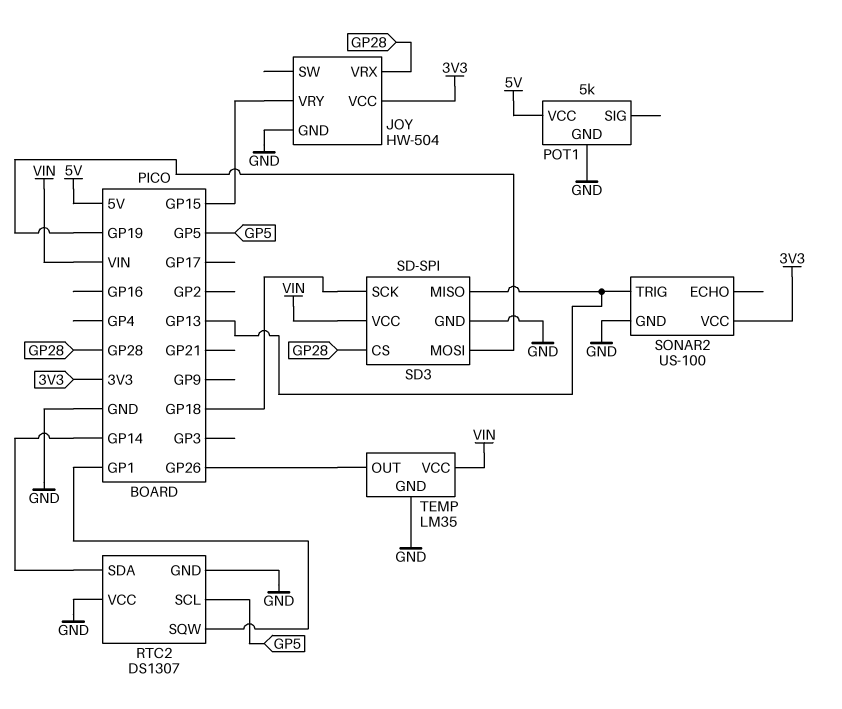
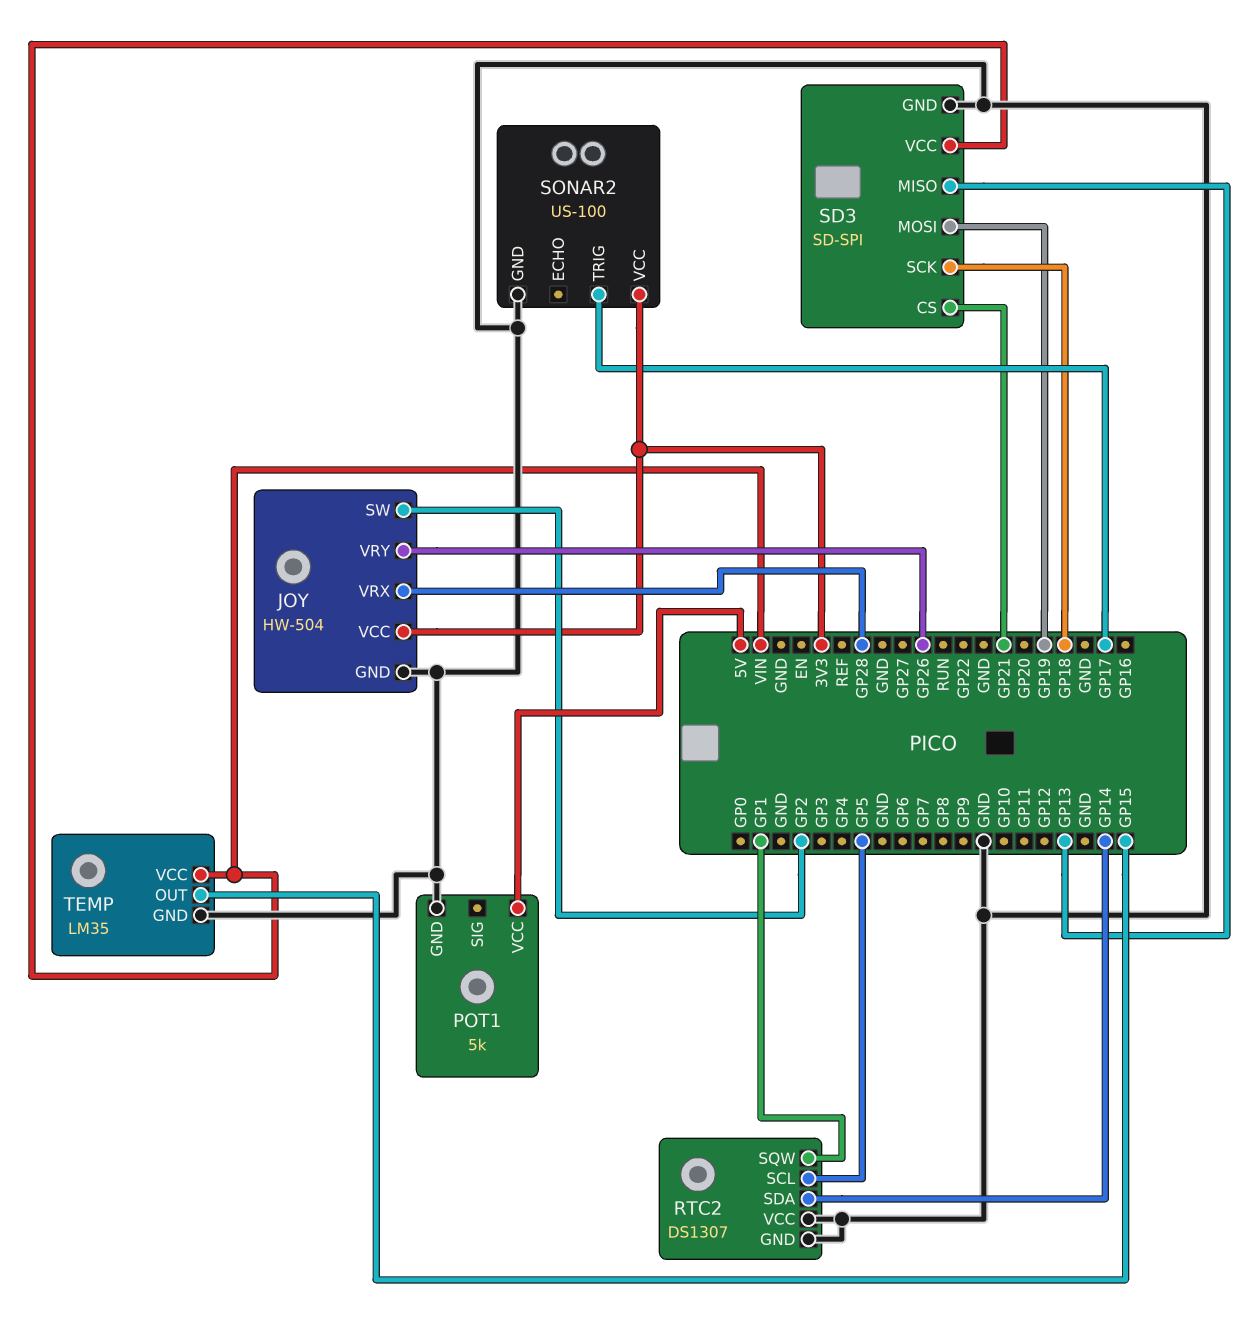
JOY pin SW: none -> GP2
JOY pin VRY: GP15 -> GP26
SD3 pin CS: GP28 -> GP21
SONAR2 pin TRIG: GP13 -> GP17
TEMP pin OUT: GP26 -> GP15

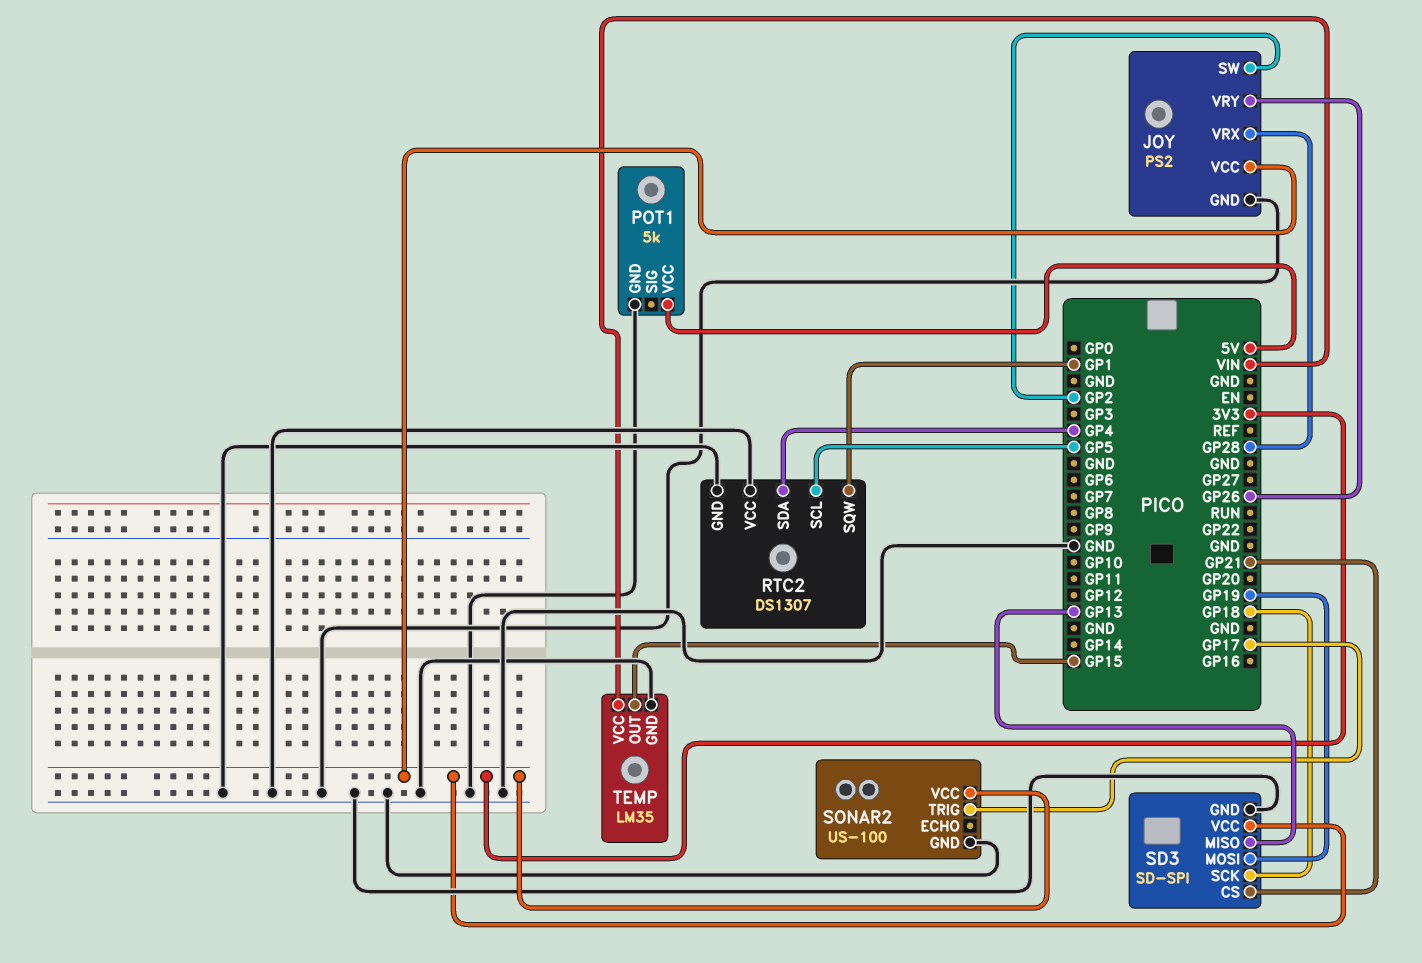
JOY: HW-504 -> PS2
RTC2 pin SDA: GP14 -> GP4
SD3 pin VCC: VIN -> 3V3

